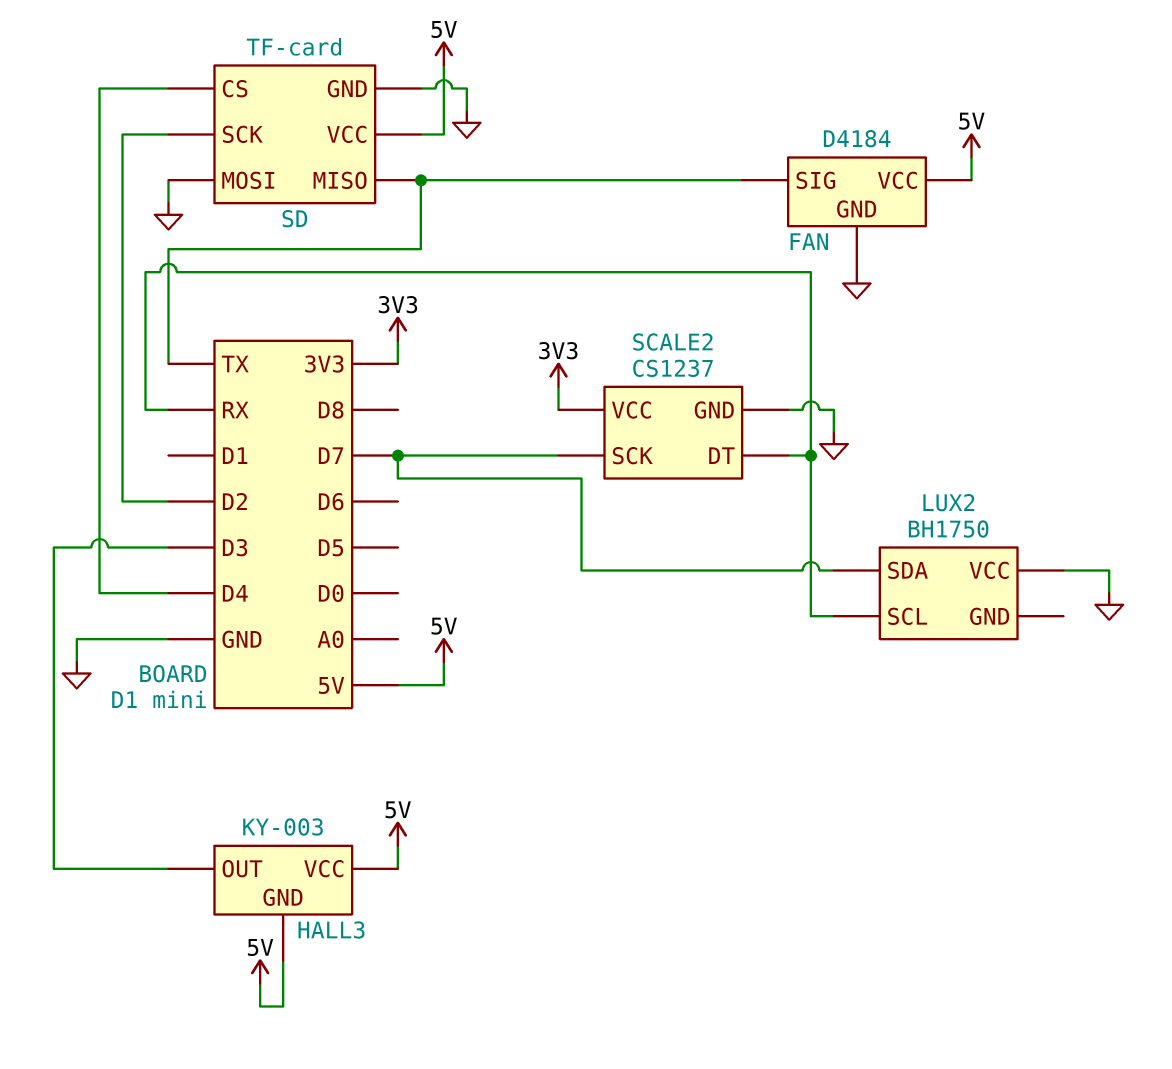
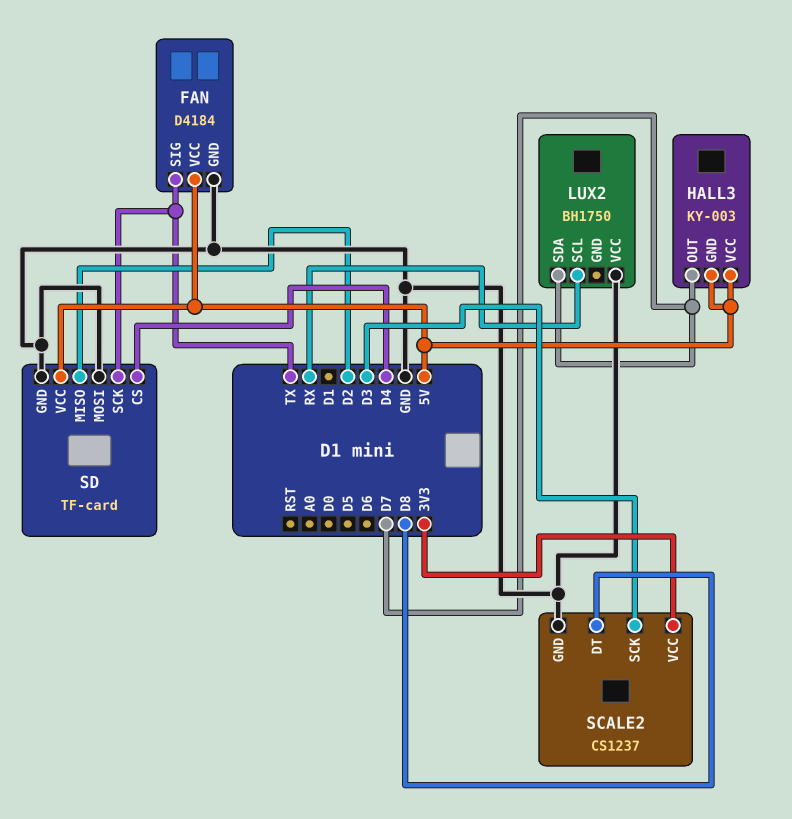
HALL3 pin OUT: D3 -> D7
SCALE2 pin DT: RX -> D8
SCALE2 pin SCK: D7 -> D3
SD pin MISO: TX -> D2
SD pin SCK: D2 -> TX

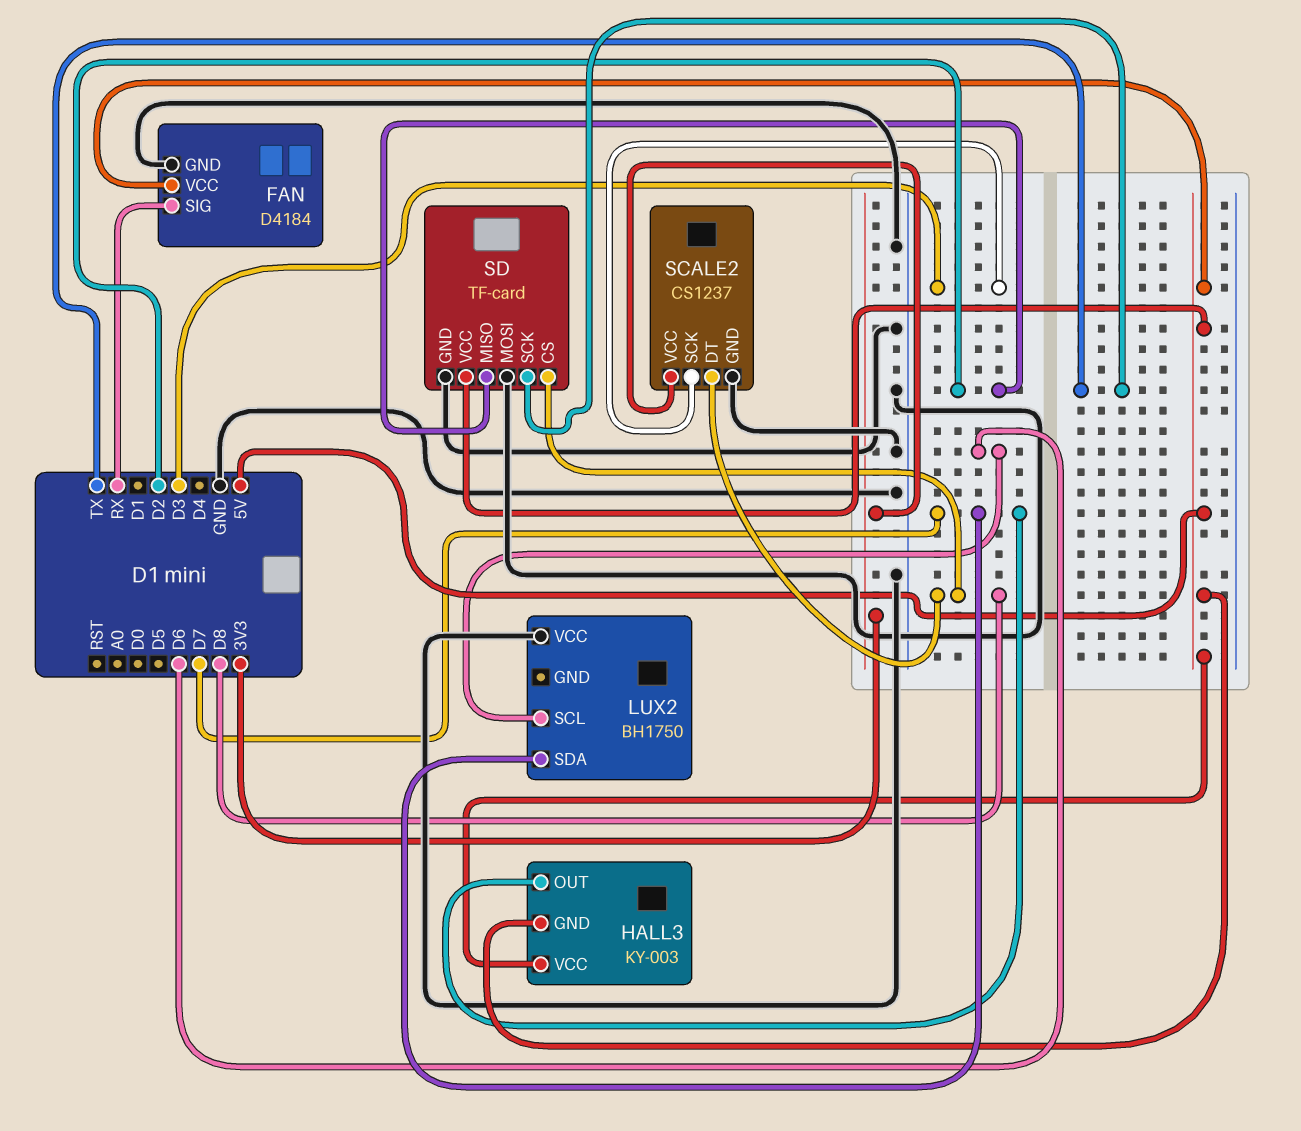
FAN pin SIG: TX -> RX
LUX2 pin SCL: RX -> D6
SD pin CS: D4 -> D8

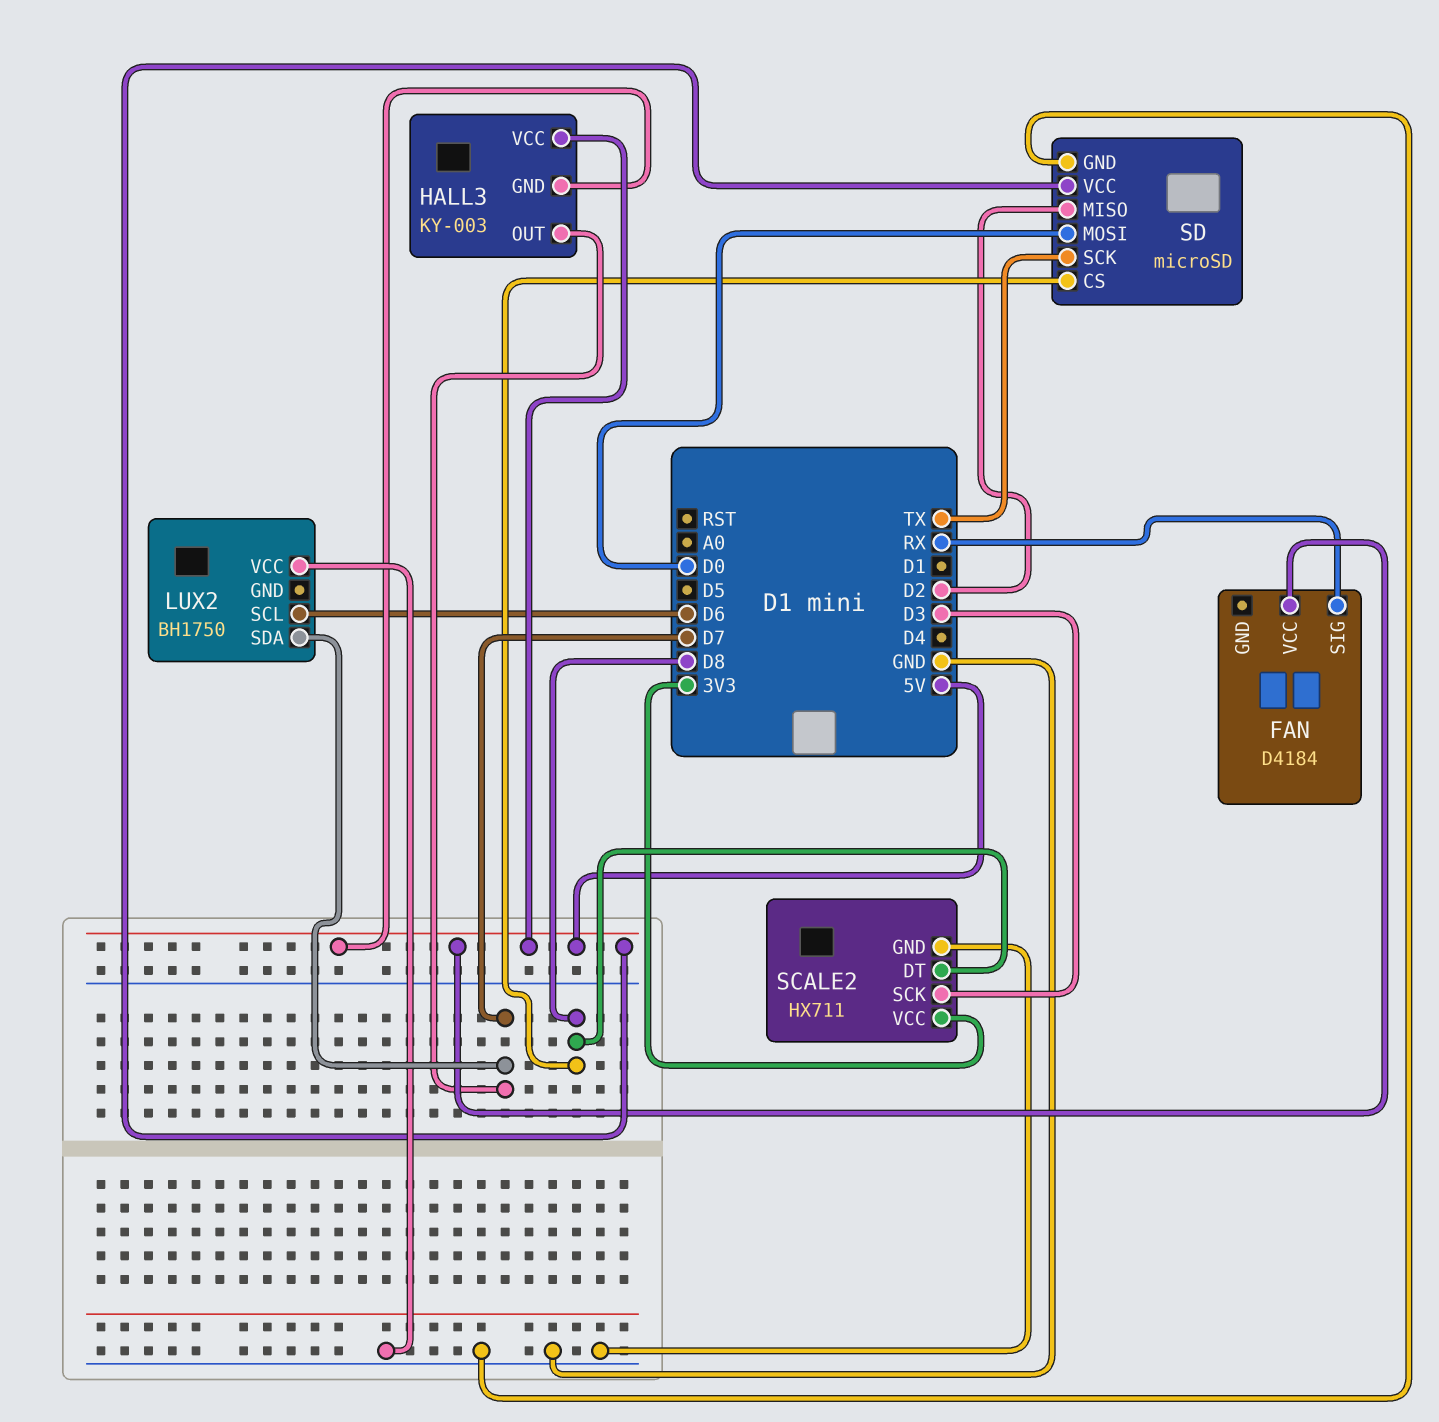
FAN pin GND: GND -> none
SCALE2: CS1237 -> HX711
SD: TF-card -> microSD
SD pin MOSI: GND -> D0

